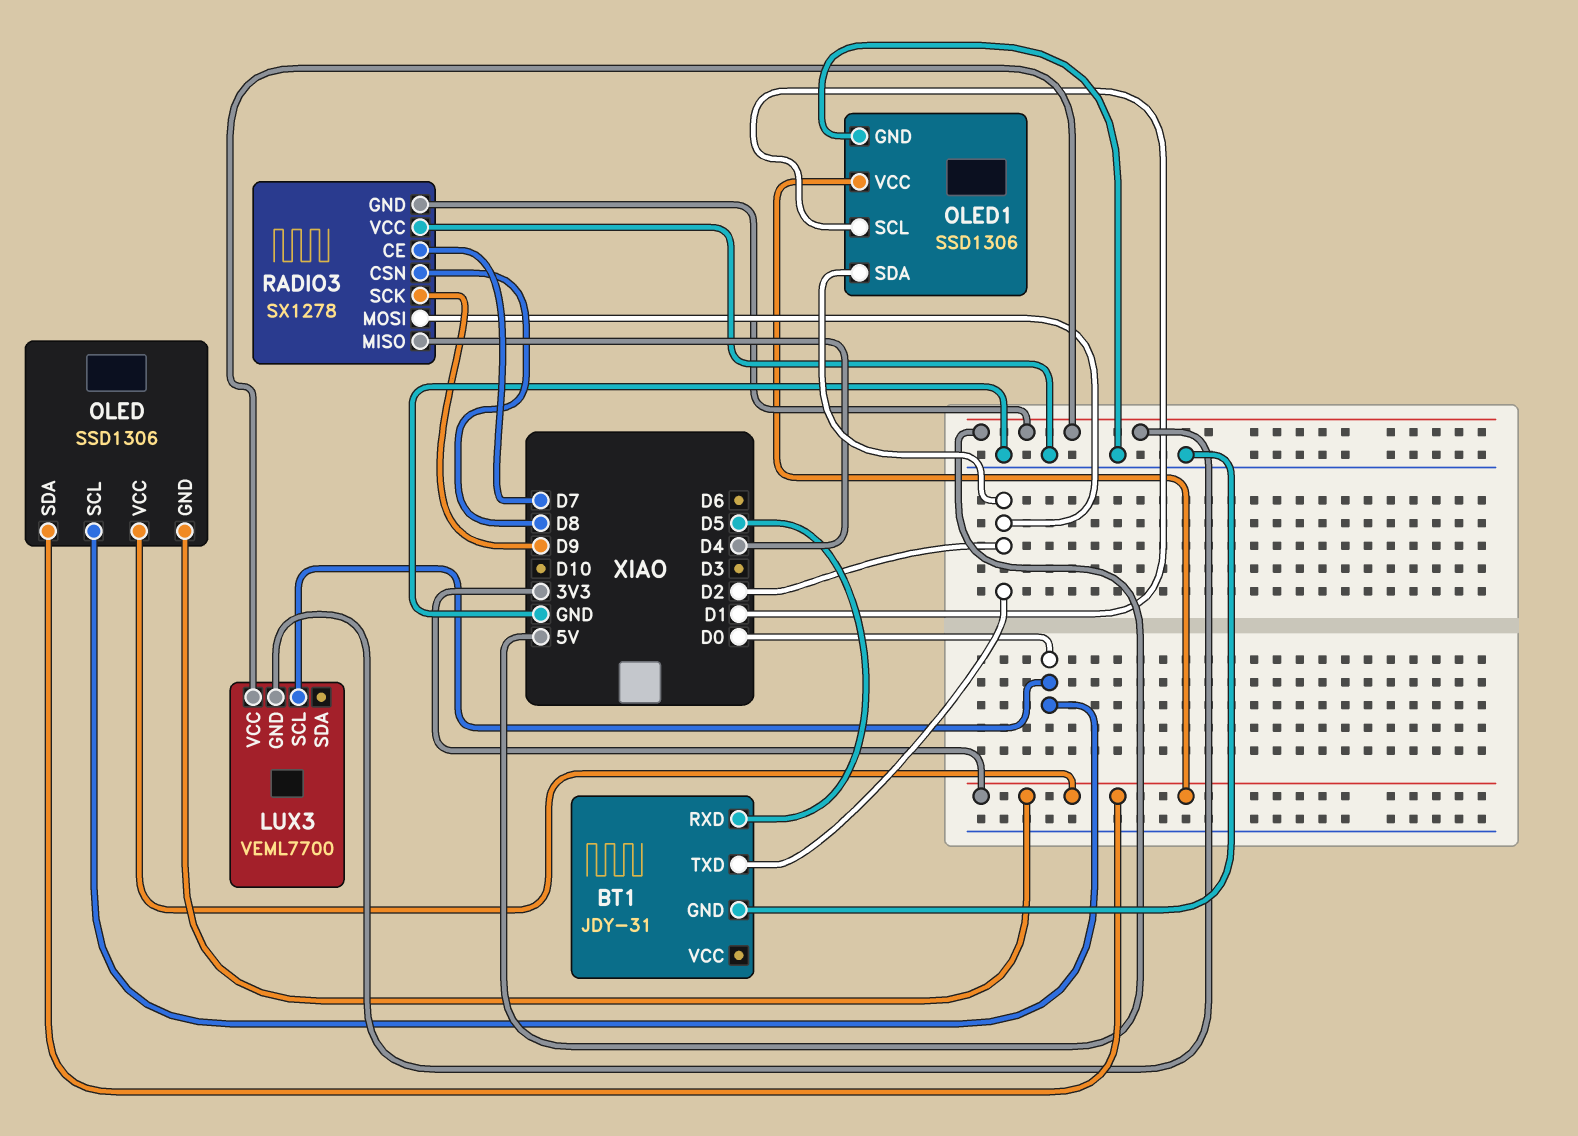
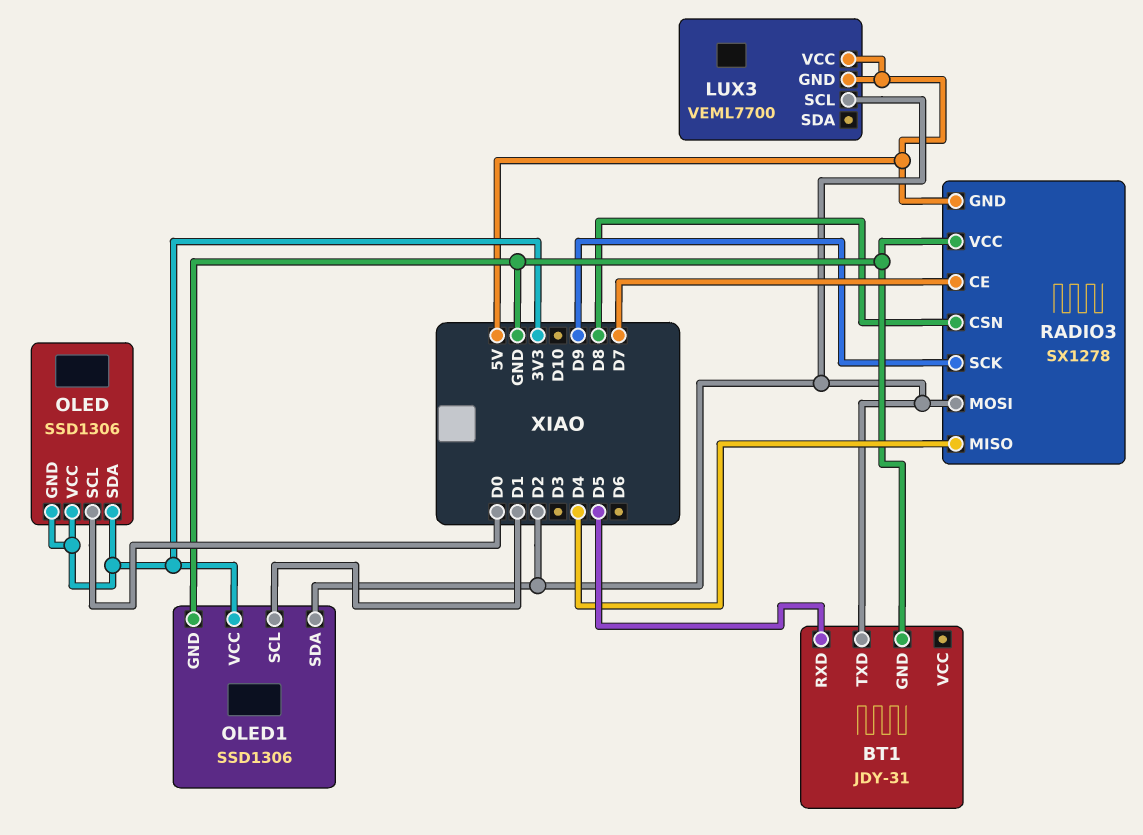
LUX3 pin SCL: D0 -> D2

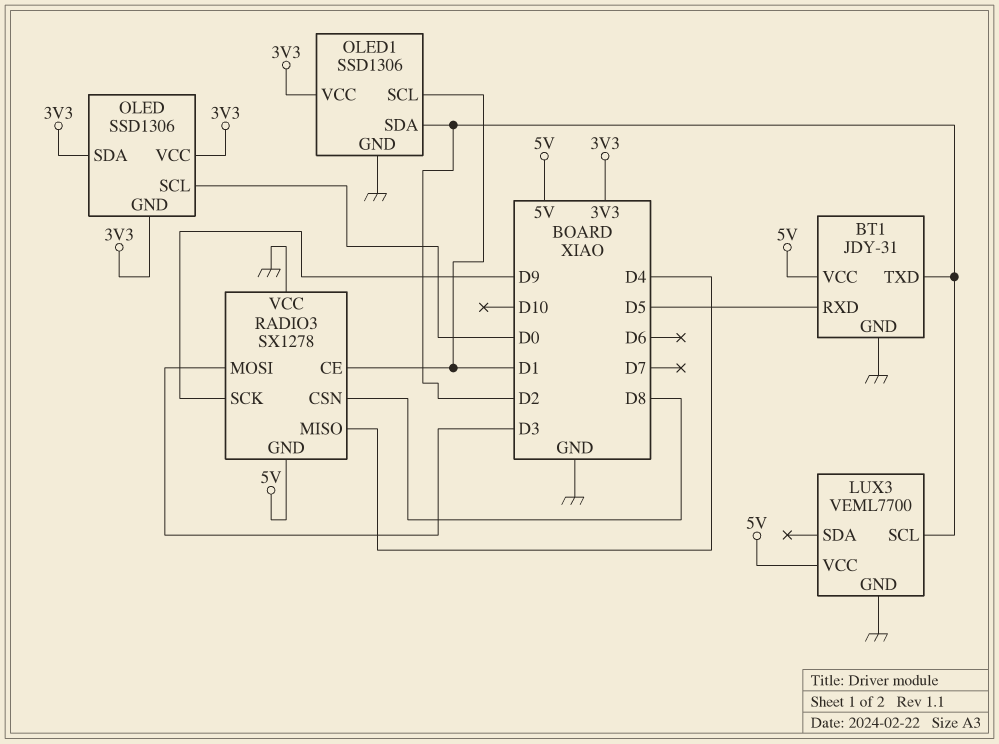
BT1 pin VCC: none -> 5V
LUX3 pin GND: 5V -> GND
RADIO3 pin CE: D7 -> D1
RADIO3 pin MOSI: D2 -> D3

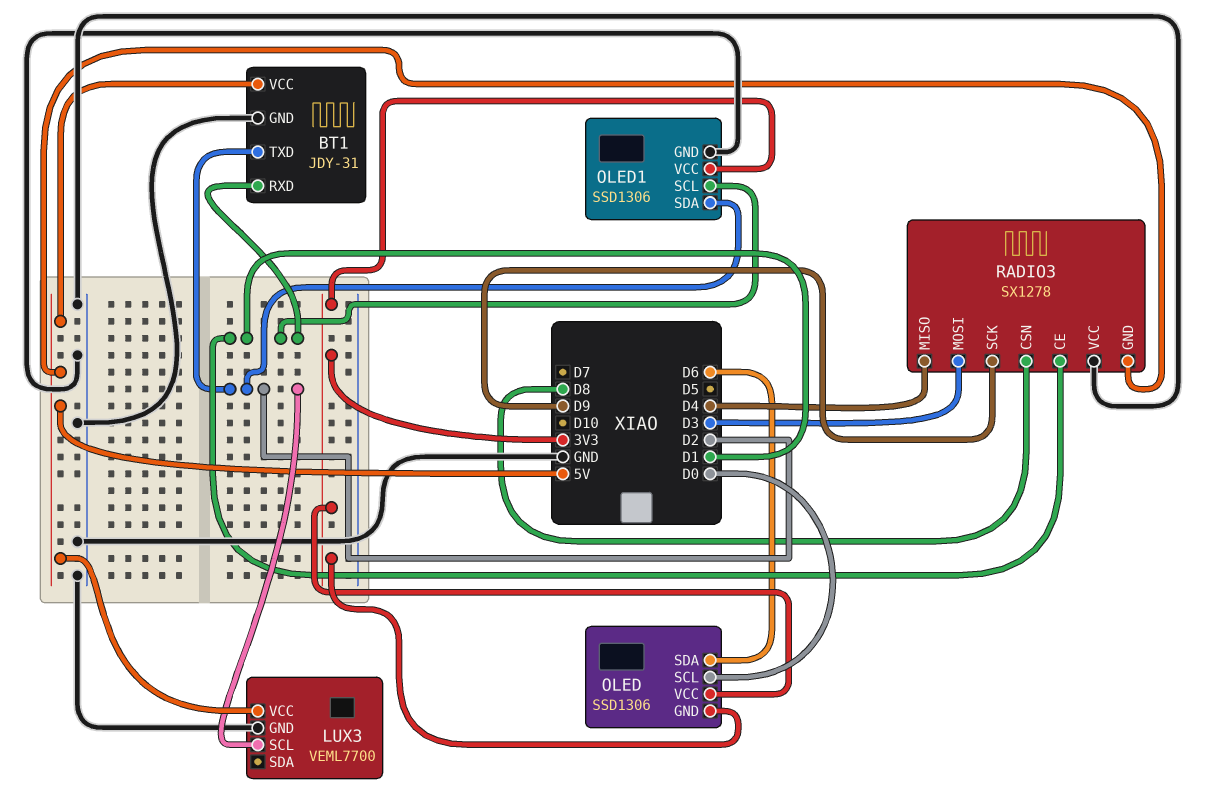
BT1 pin RXD: D5 -> D1
OLED pin SDA: 3V3 -> D6

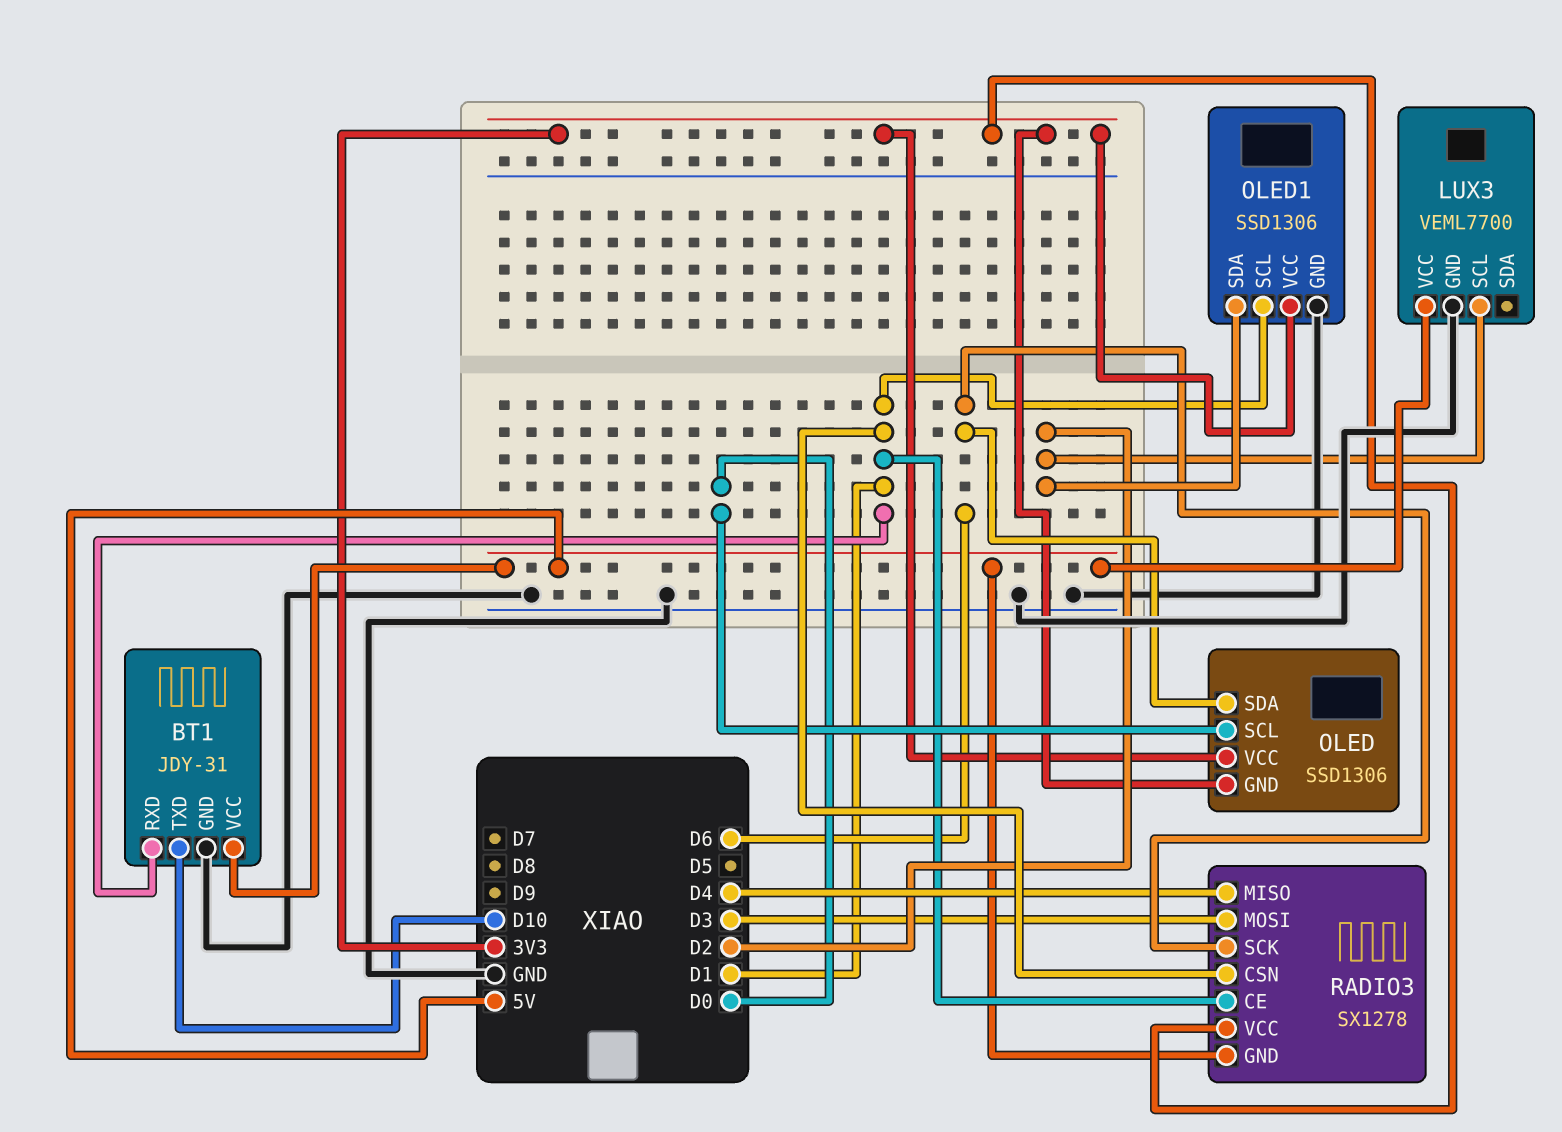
BT1 pin TXD: D2 -> D10
RADIO3 pin CSN: D8 -> D1
RADIO3 pin SCK: D9 -> D6
RADIO3 pin VCC: GND -> 3V3

